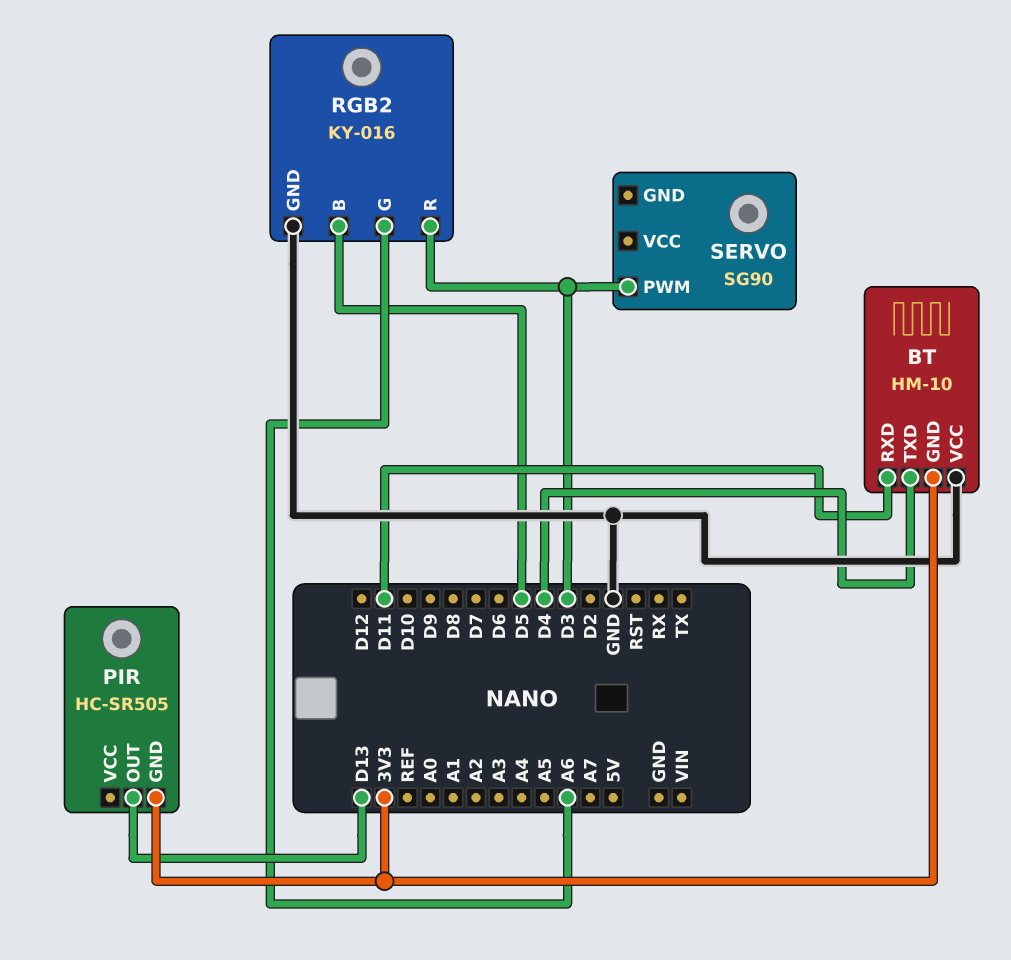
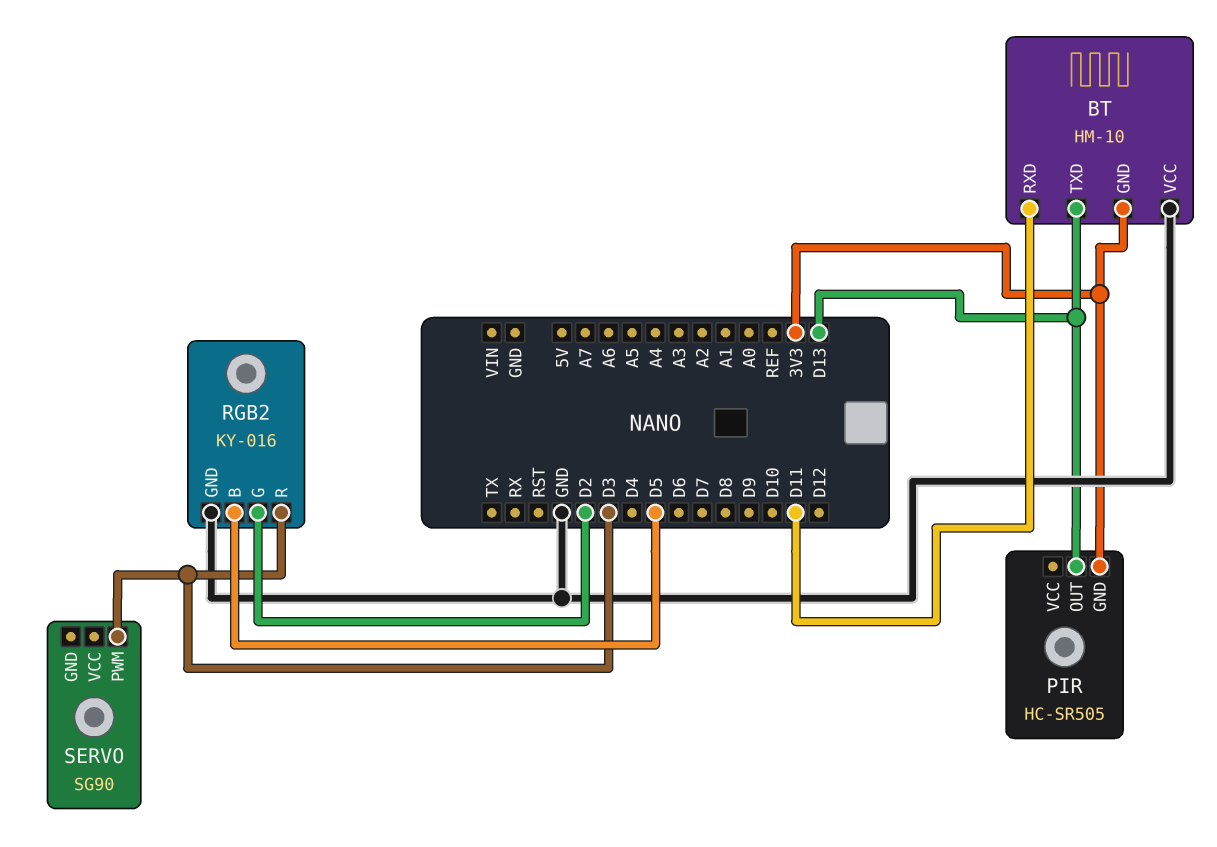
BT pin TXD: D4 -> D13
RGB2 pin G: A6 -> D2

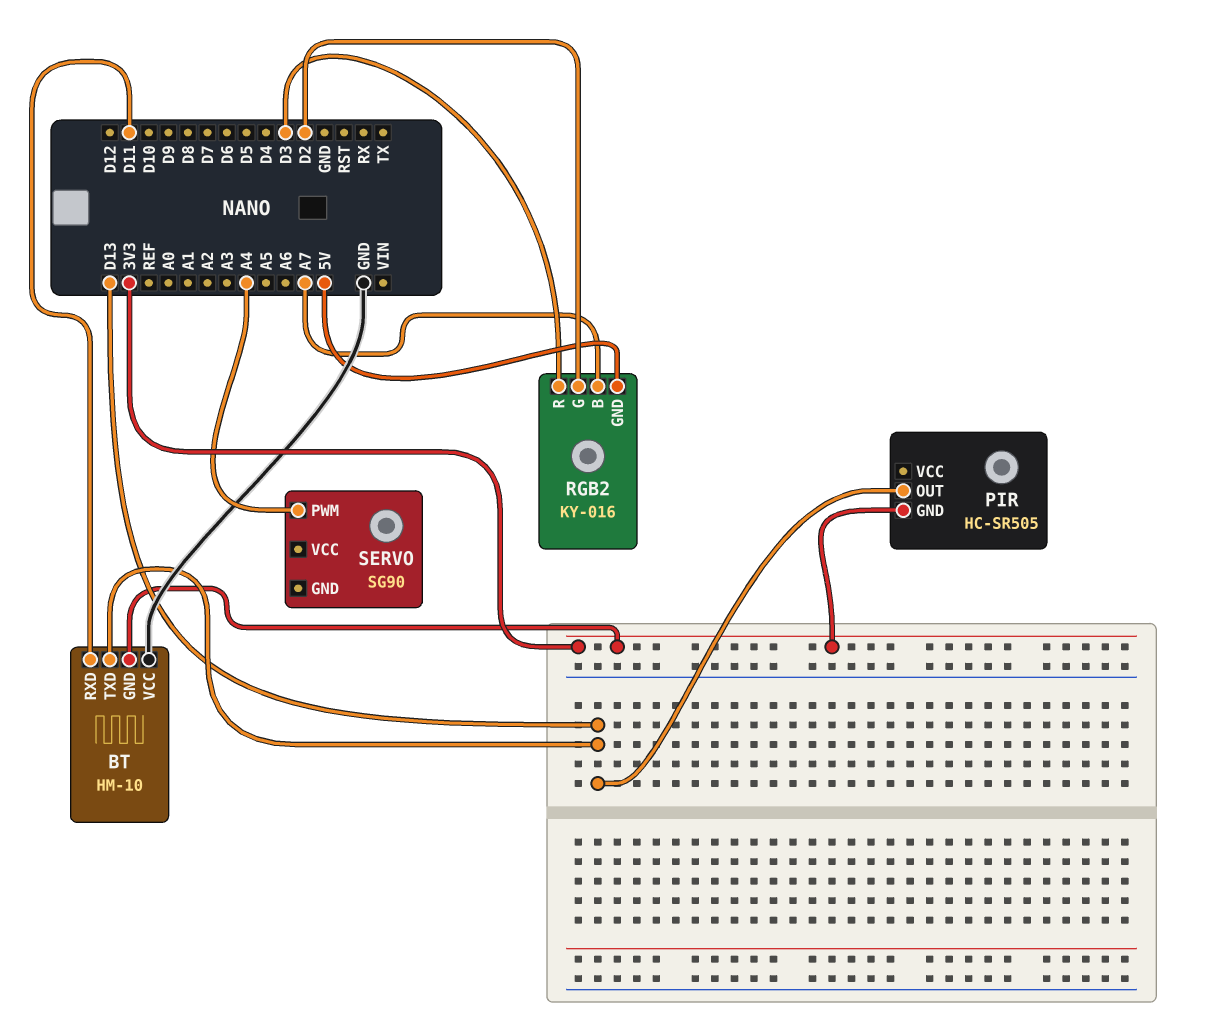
RGB2 pin B: D5 -> A7
RGB2 pin GND: GND -> 5V
SERVO pin PWM: D3 -> A4

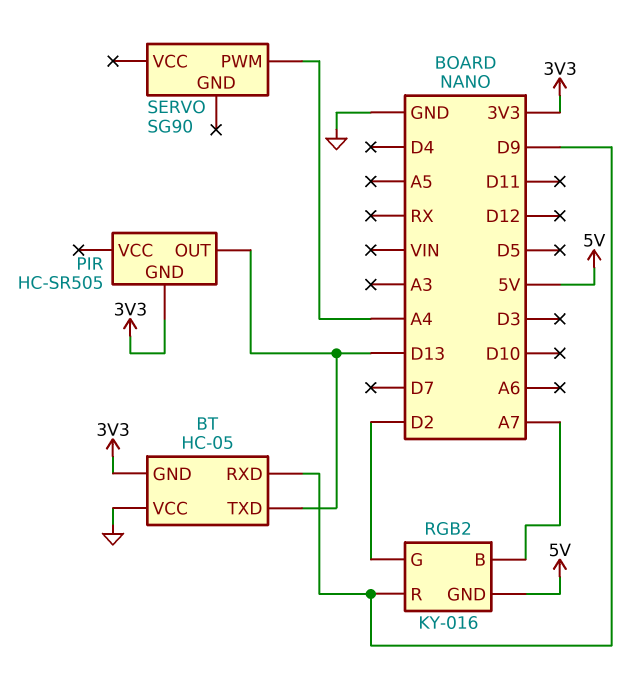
BT: HM-10 -> HC-05
BT pin RXD: D11 -> D9
RGB2 pin R: D3 -> D9

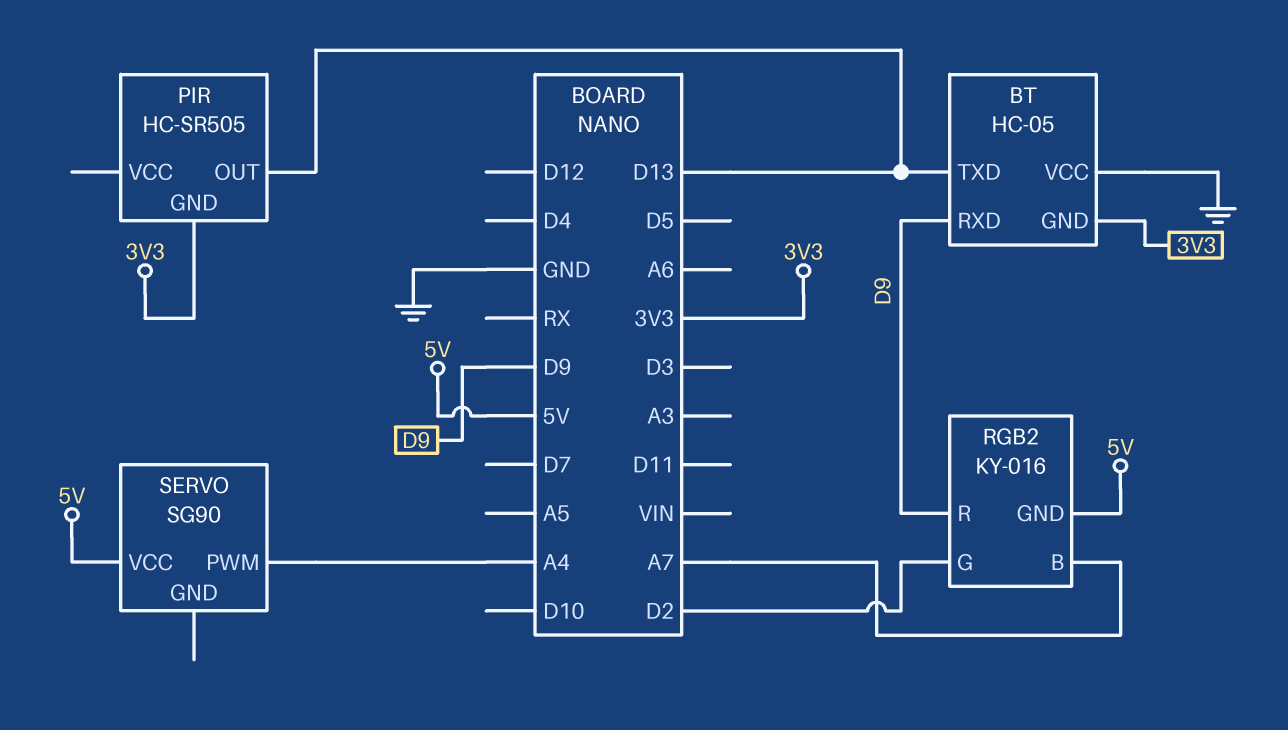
SERVO pin VCC: none -> 5V

